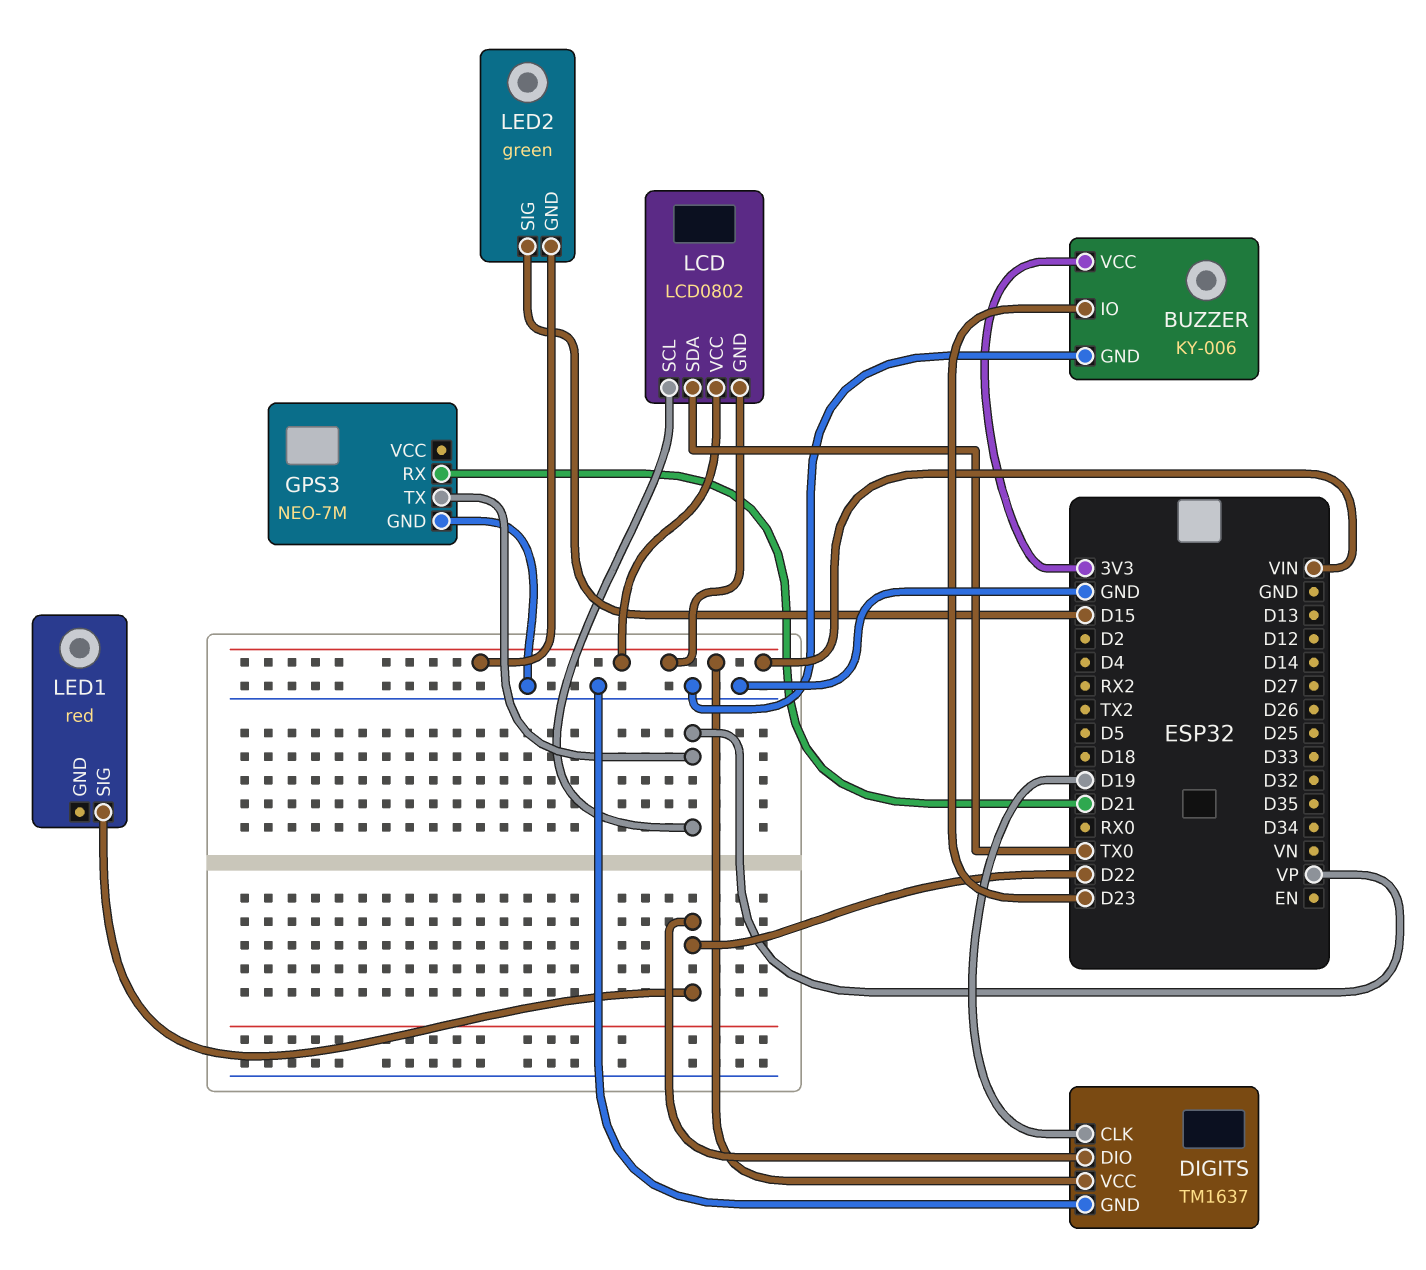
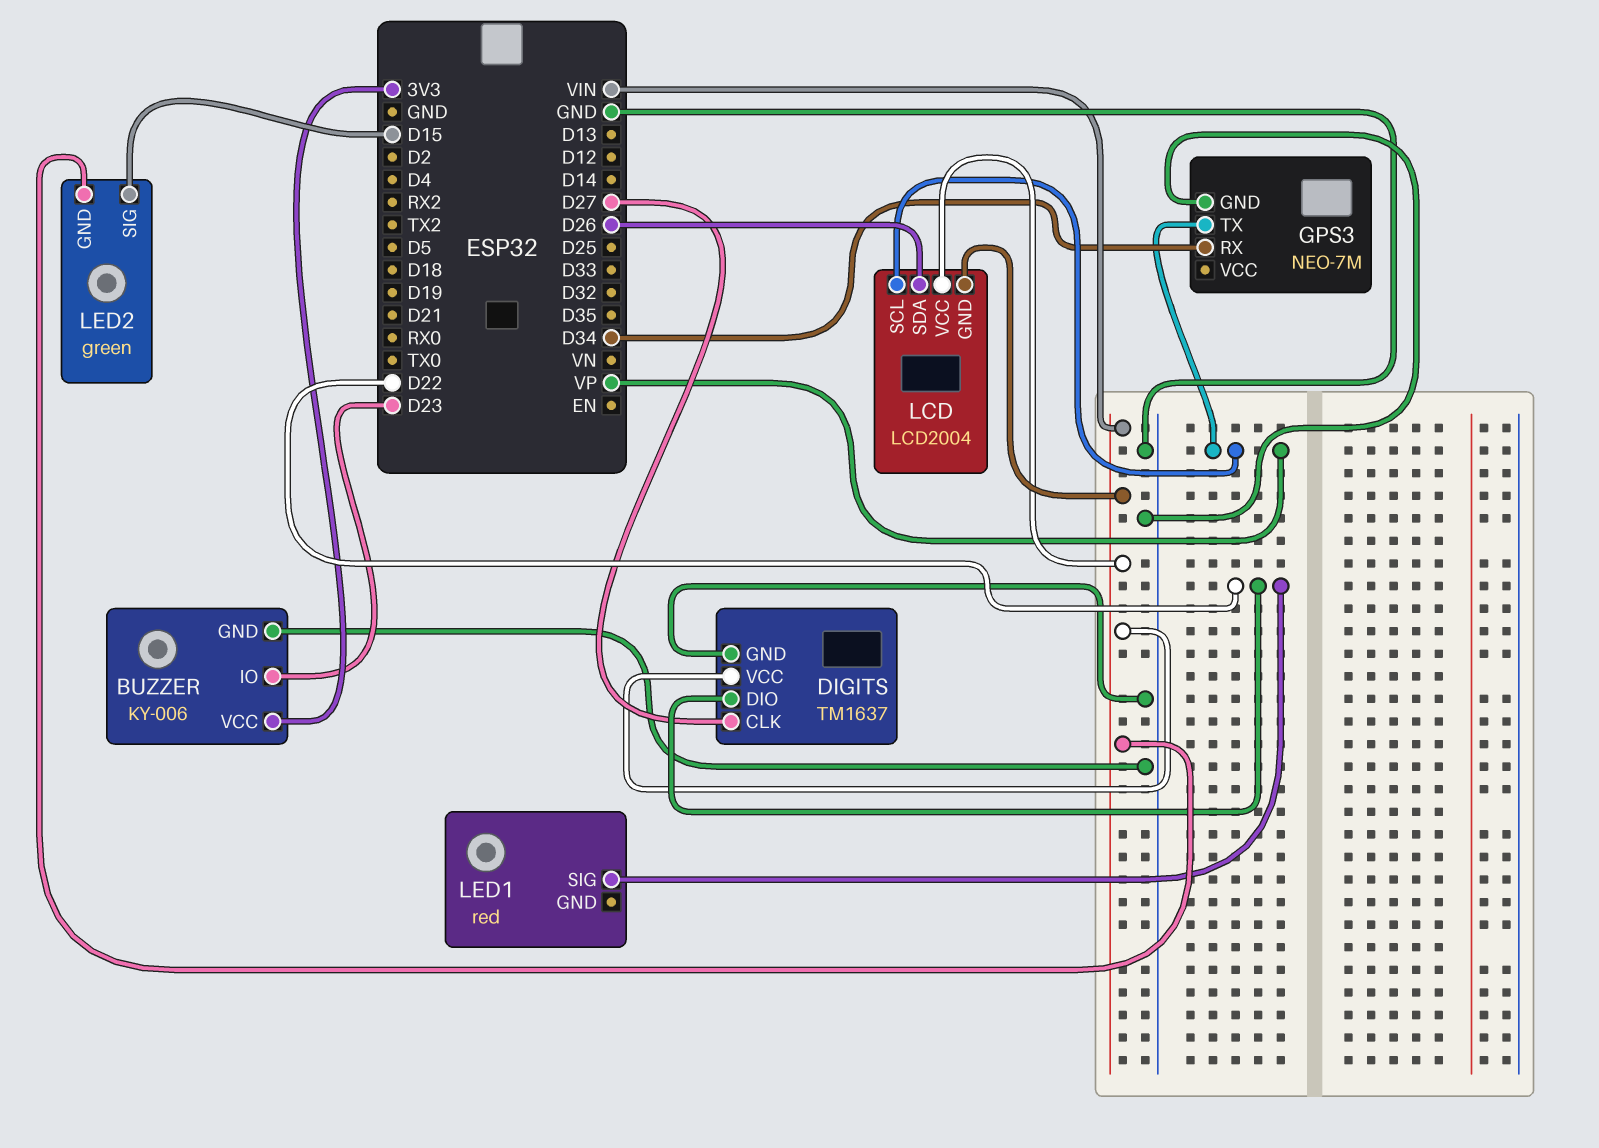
DIGITS pin CLK: D19 -> D27
GPS3 pin RX: D21 -> D34
LCD: LCD0802 -> LCD2004
LCD pin SDA: TX0 -> D26

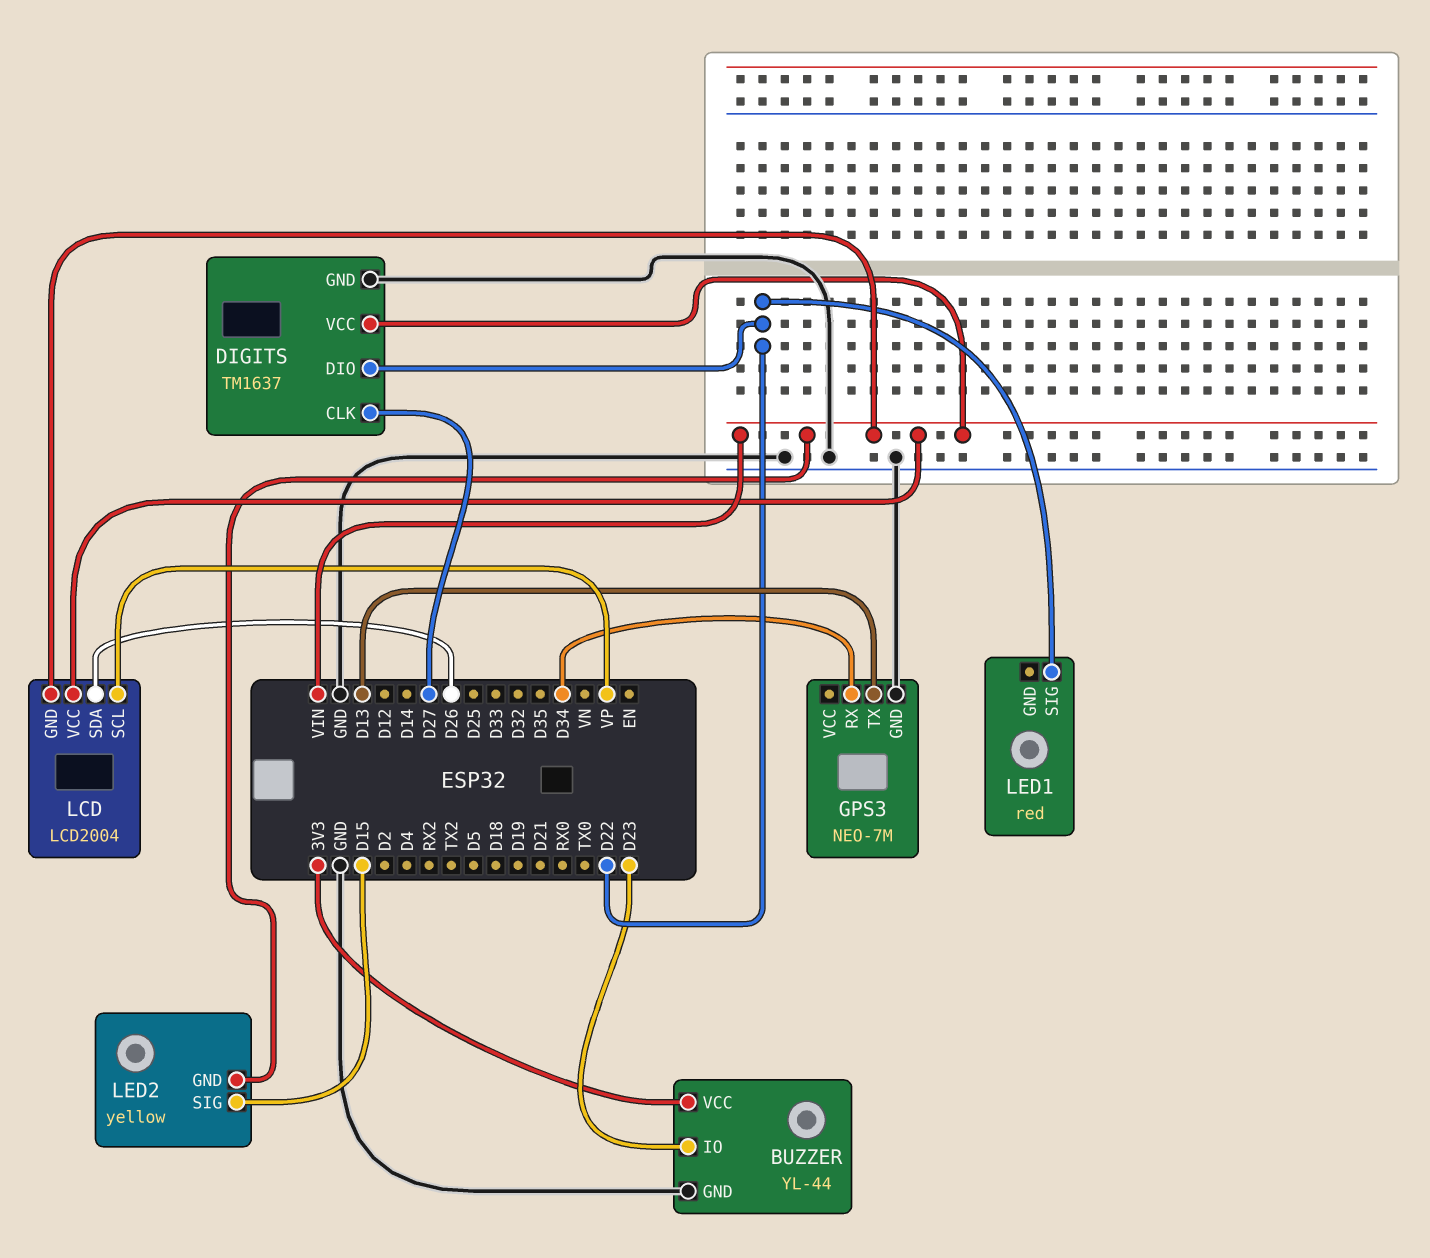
BUZZER: KY-006 -> YL-44
GPS3 pin TX: VP -> D13
LED2: green -> yellow

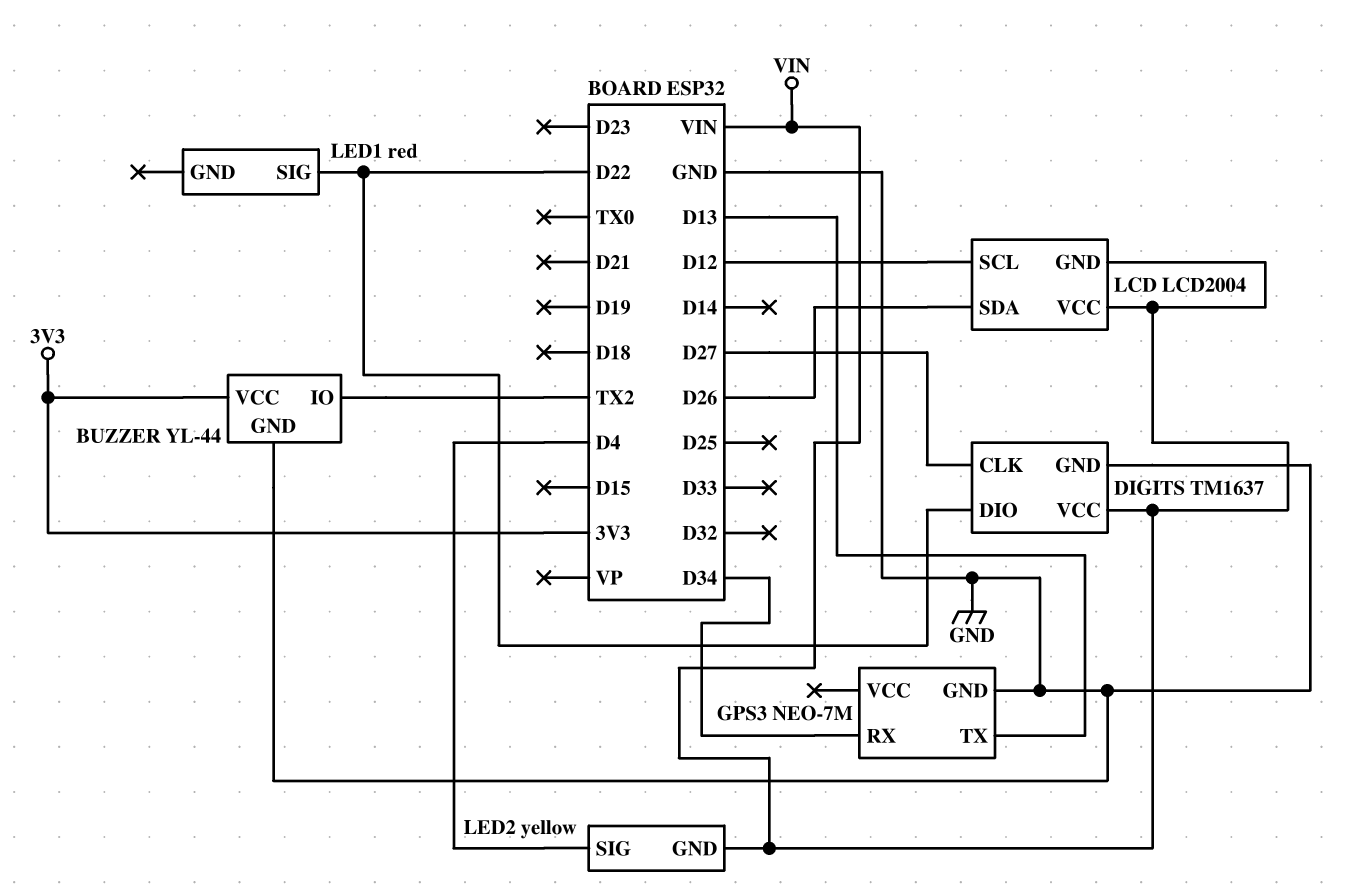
BUZZER pin IO: D23 -> TX2
LCD pin SCL: VP -> D12
LED2 pin SIG: D15 -> D4

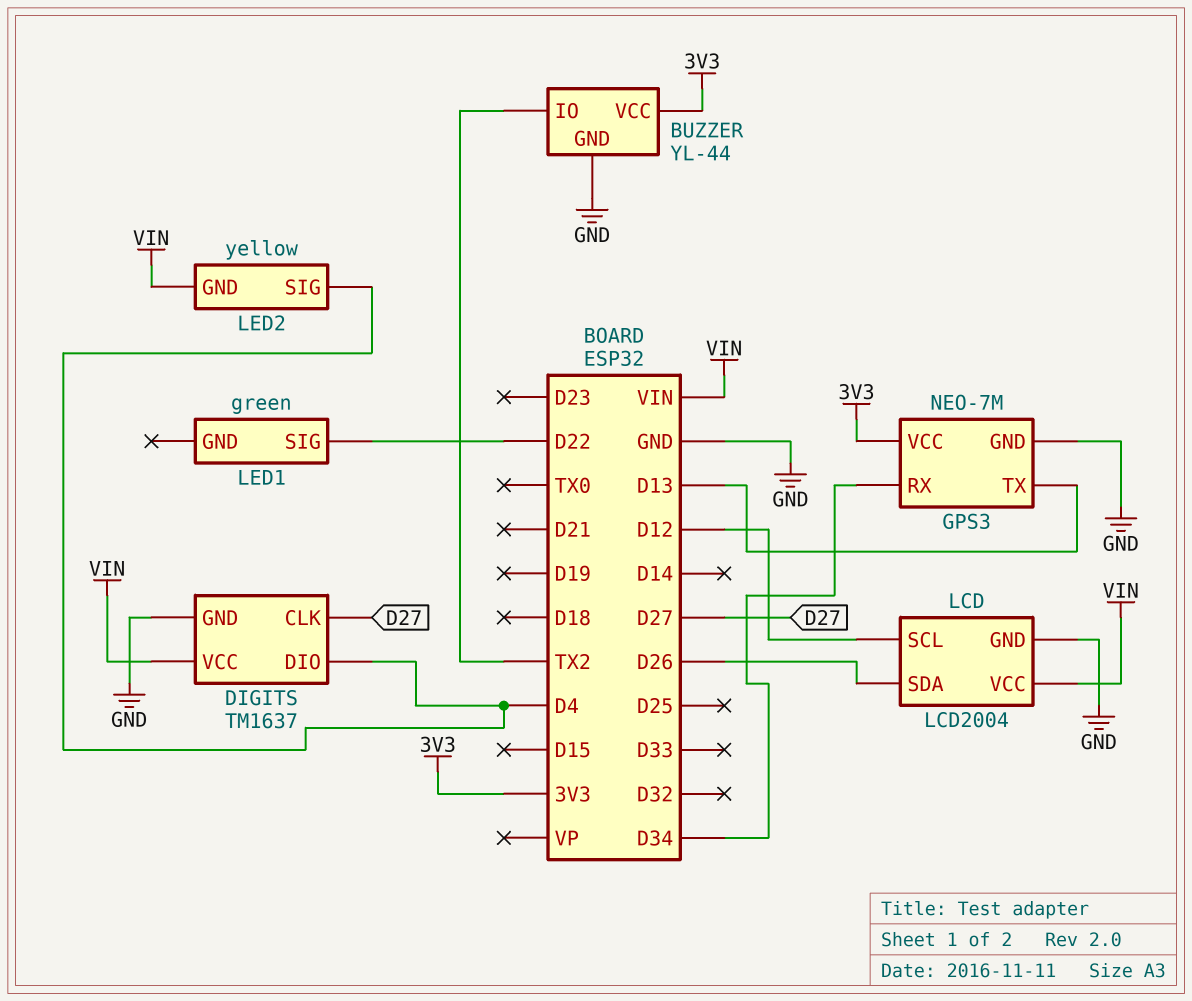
DIGITS pin DIO: D22 -> D4
GPS3 pin VCC: none -> 3V3
LCD pin GND: VIN -> GND
LED1: red -> green

